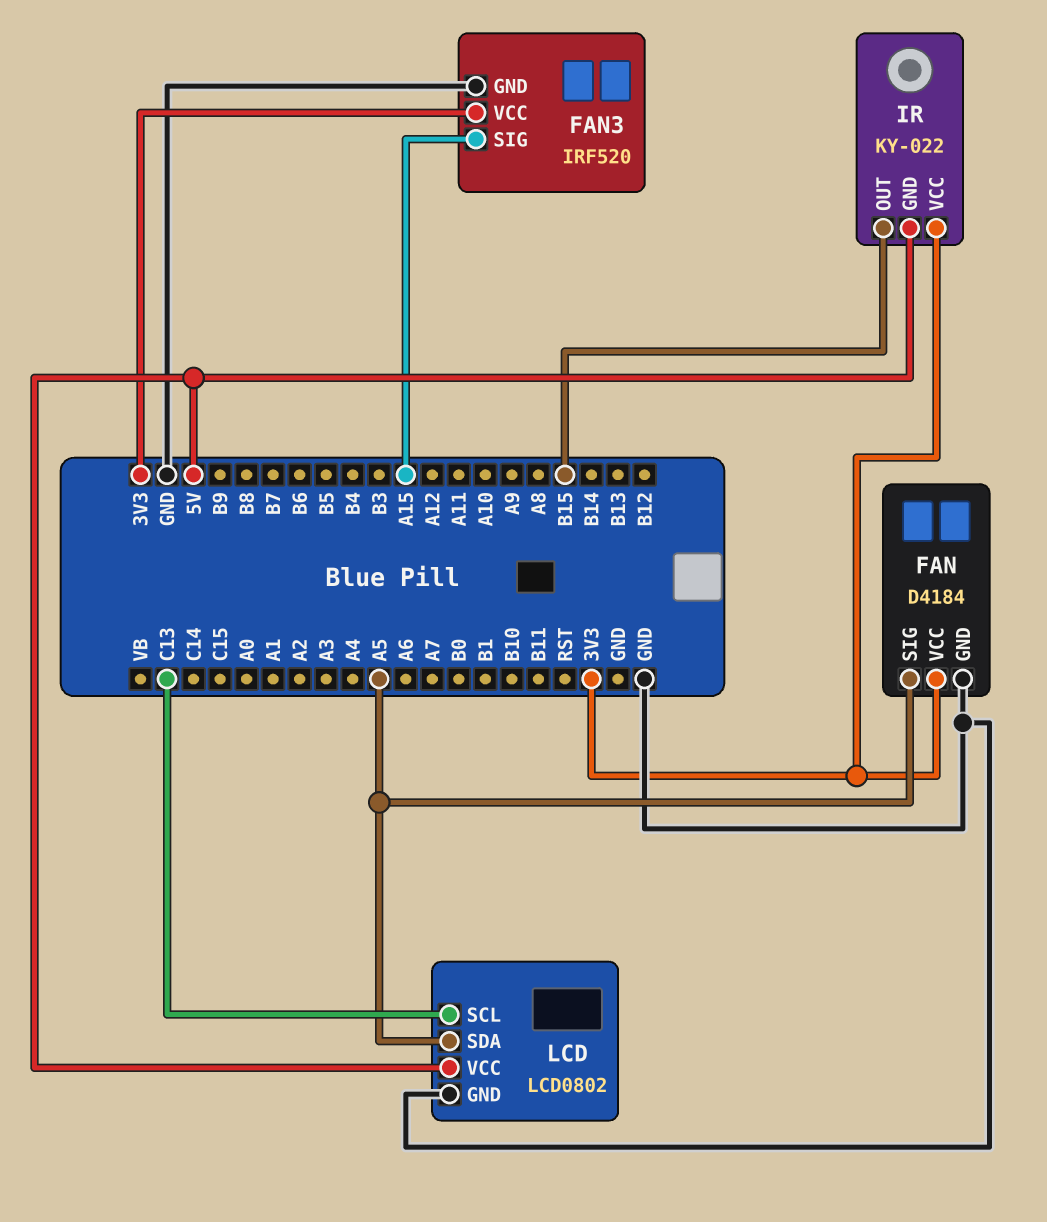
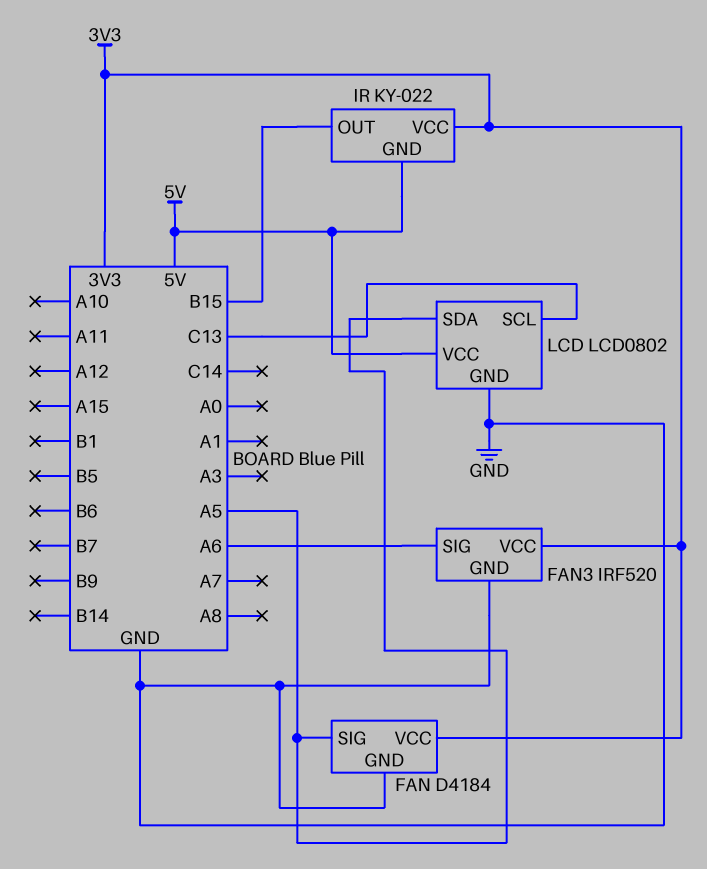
FAN3 pin SIG: A15 -> A6

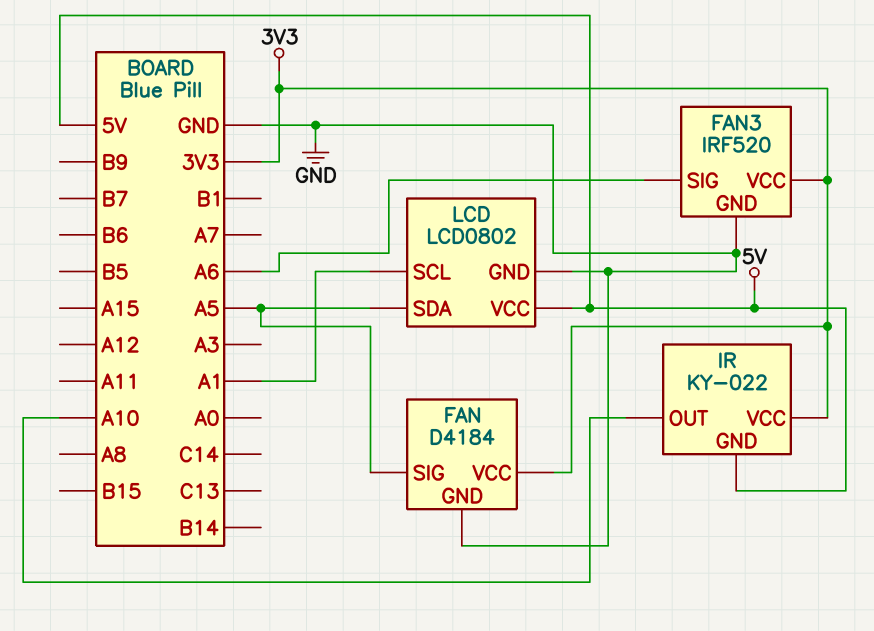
IR pin OUT: B15 -> A10
LCD pin SCL: C13 -> A1

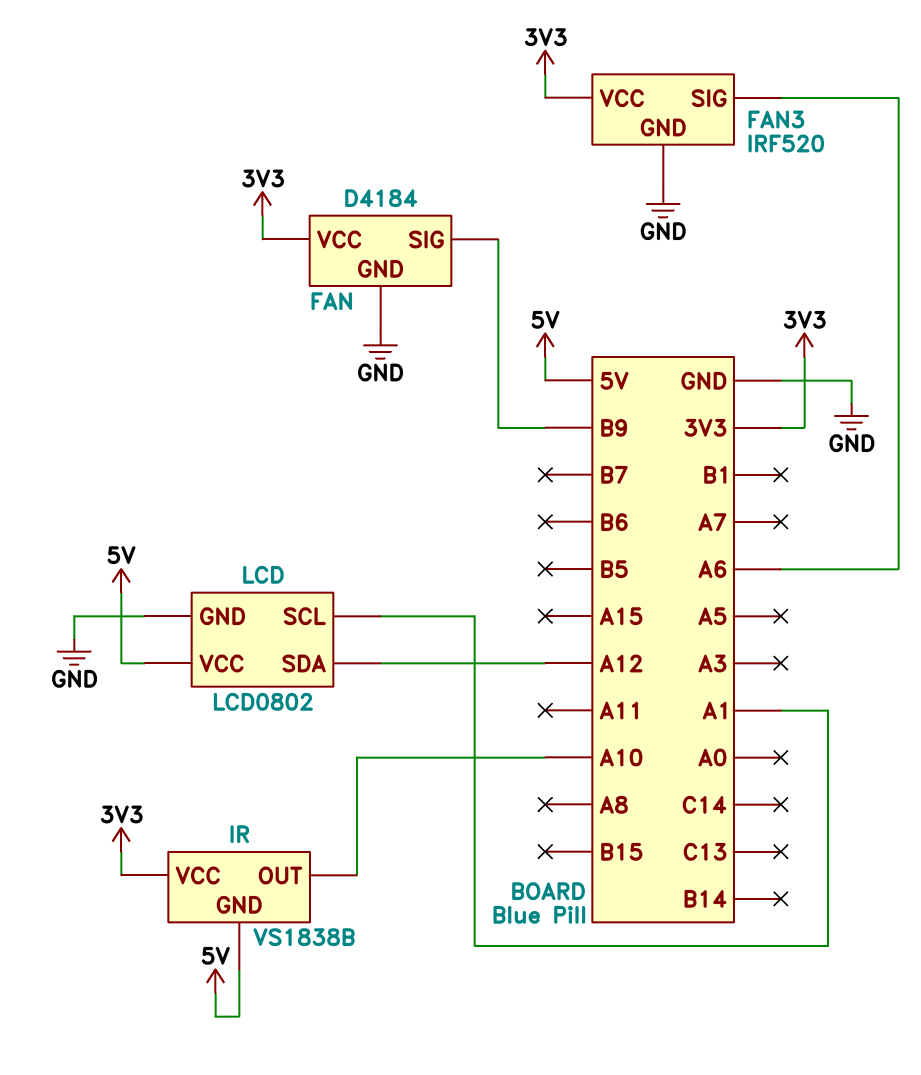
FAN pin SIG: A5 -> B9
IR: KY-022 -> VS1838B
LCD pin SDA: A5 -> A12

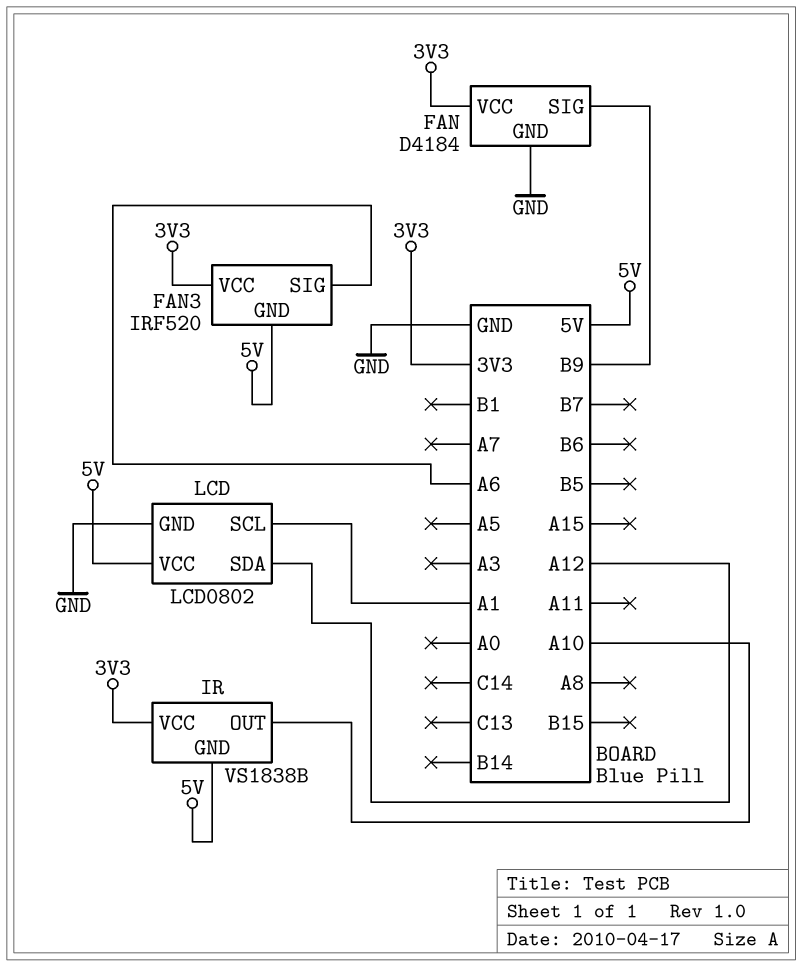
FAN3 pin GND: GND -> 5V

